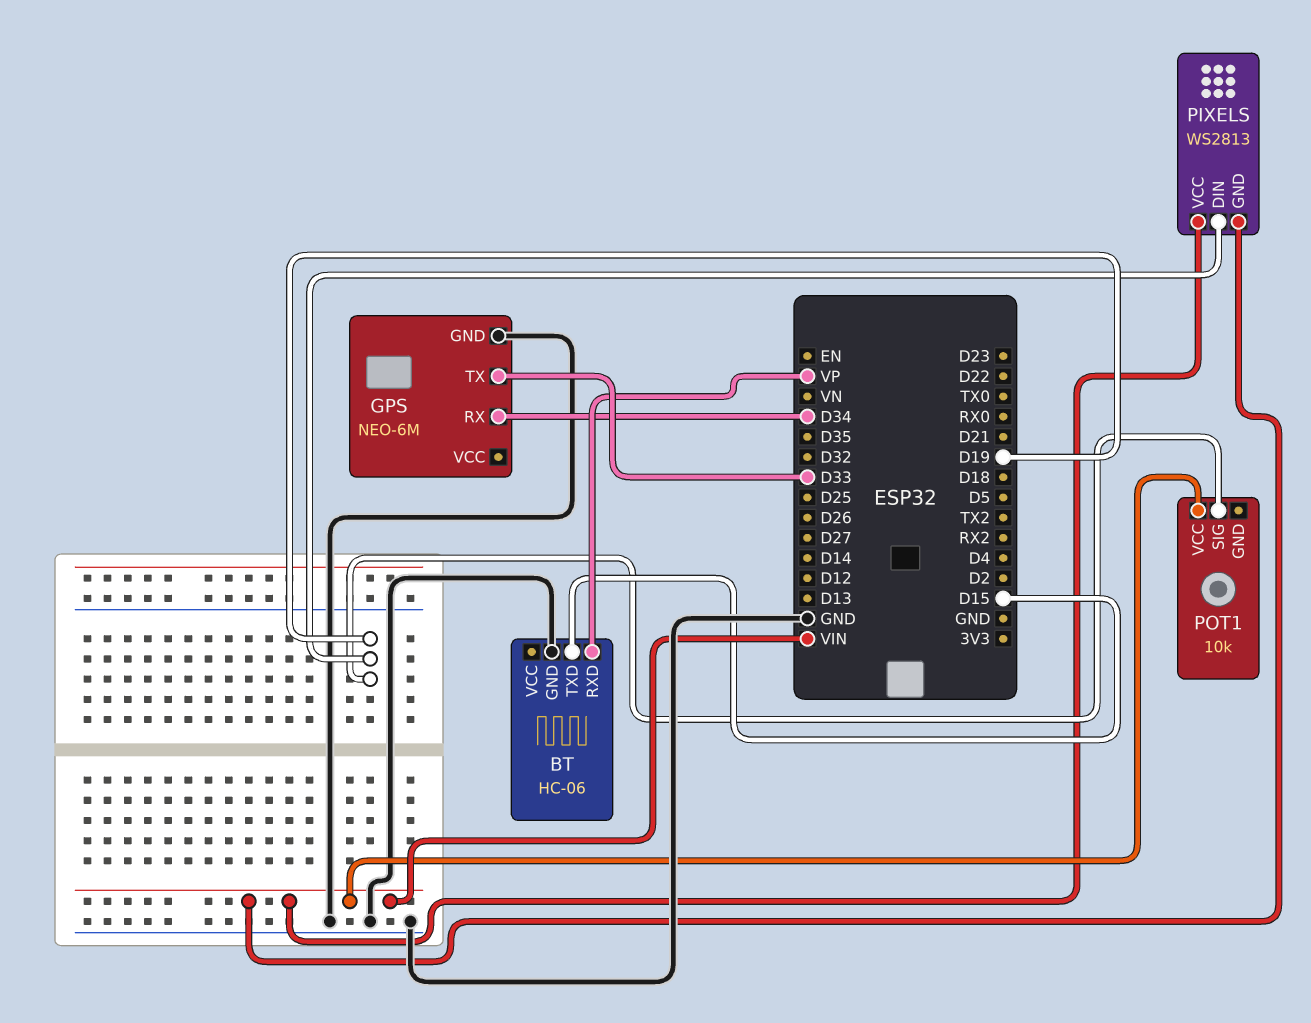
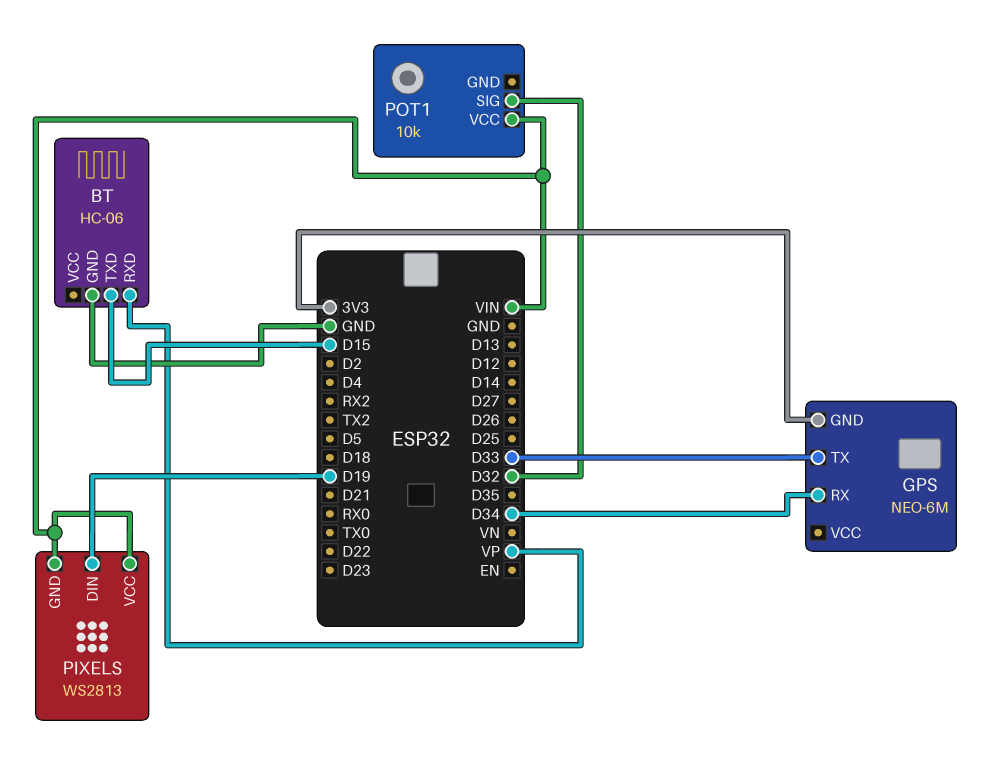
GPS pin GND: GND -> 3V3
POT1 pin SIG: D19 -> D32

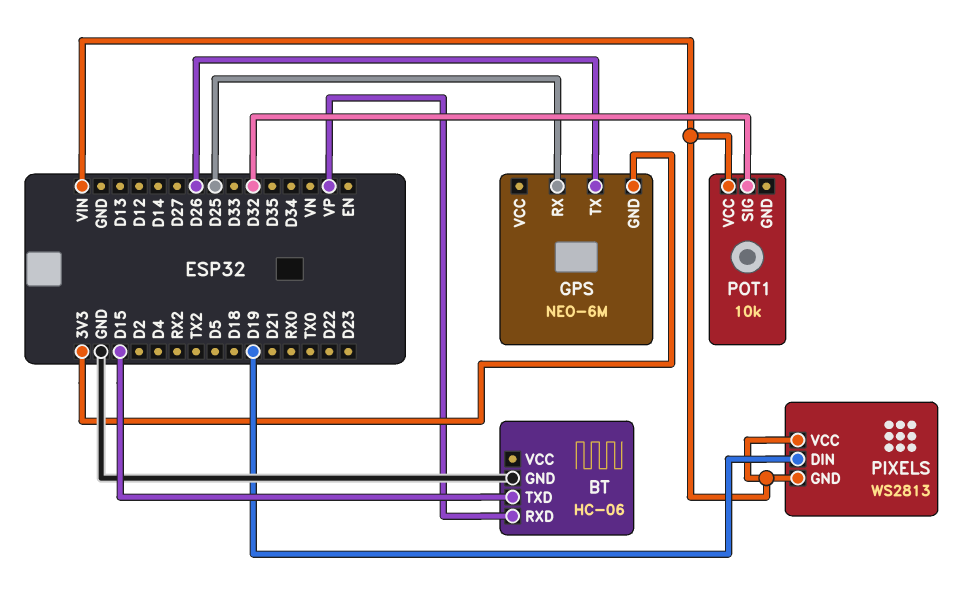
GPS pin RX: D34 -> D25
GPS pin TX: D33 -> D26

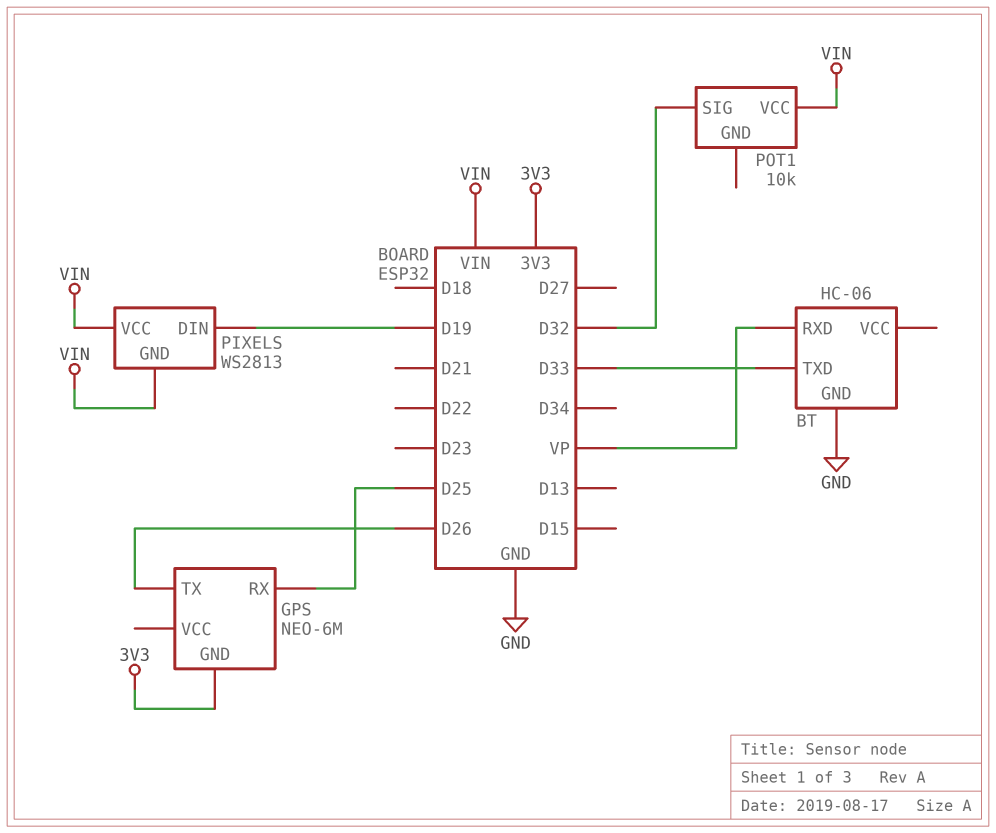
BT pin TXD: D15 -> D33

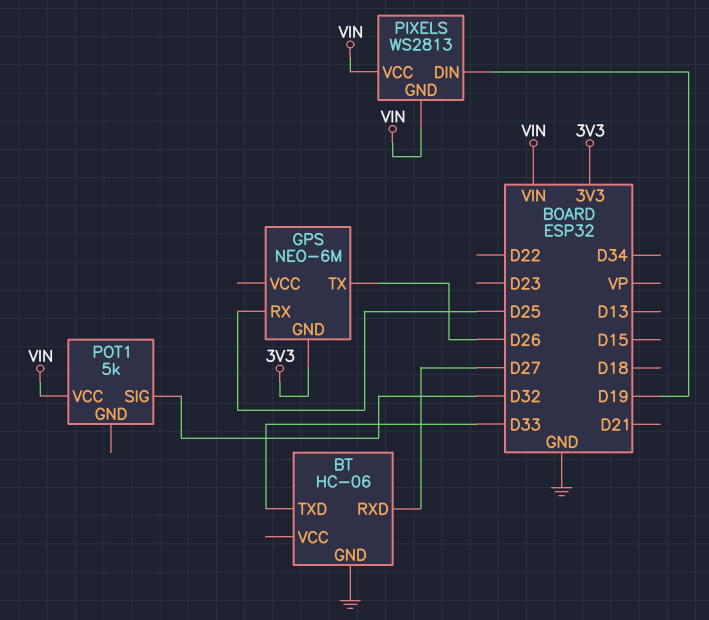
BT pin RXD: VP -> D27
POT1: 10k -> 5k

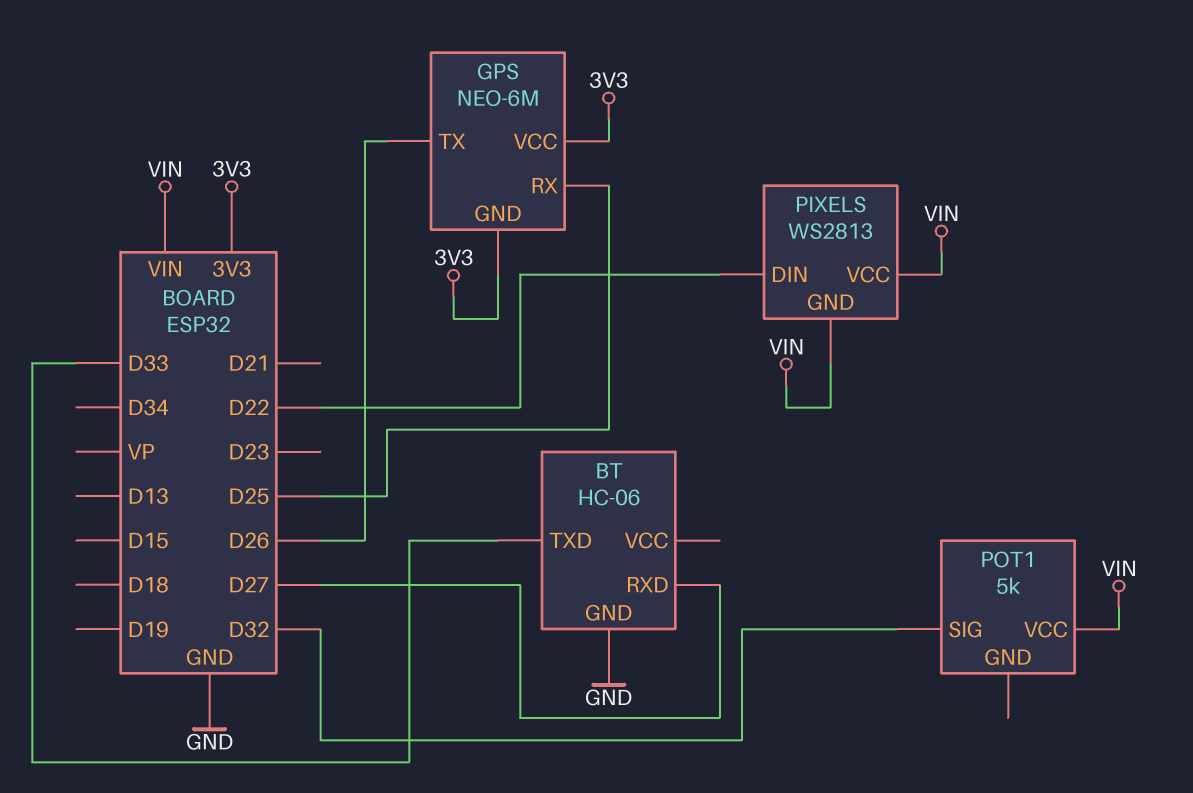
GPS pin VCC: none -> 3V3
PIXELS pin DIN: D19 -> D22

